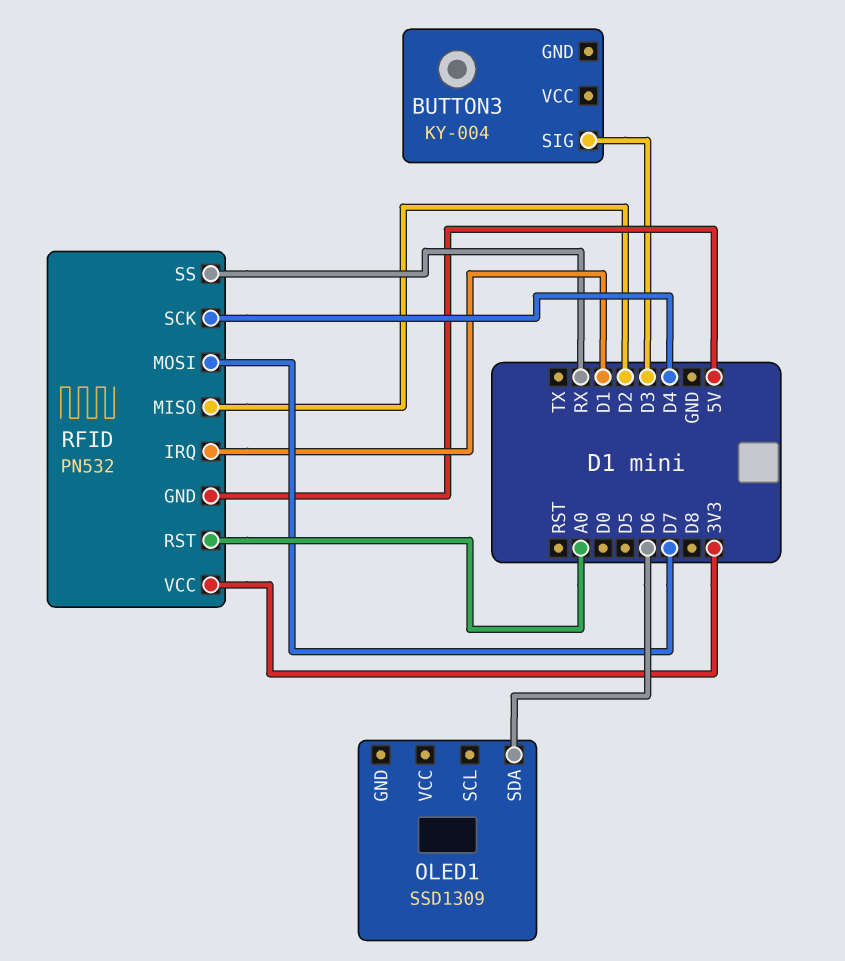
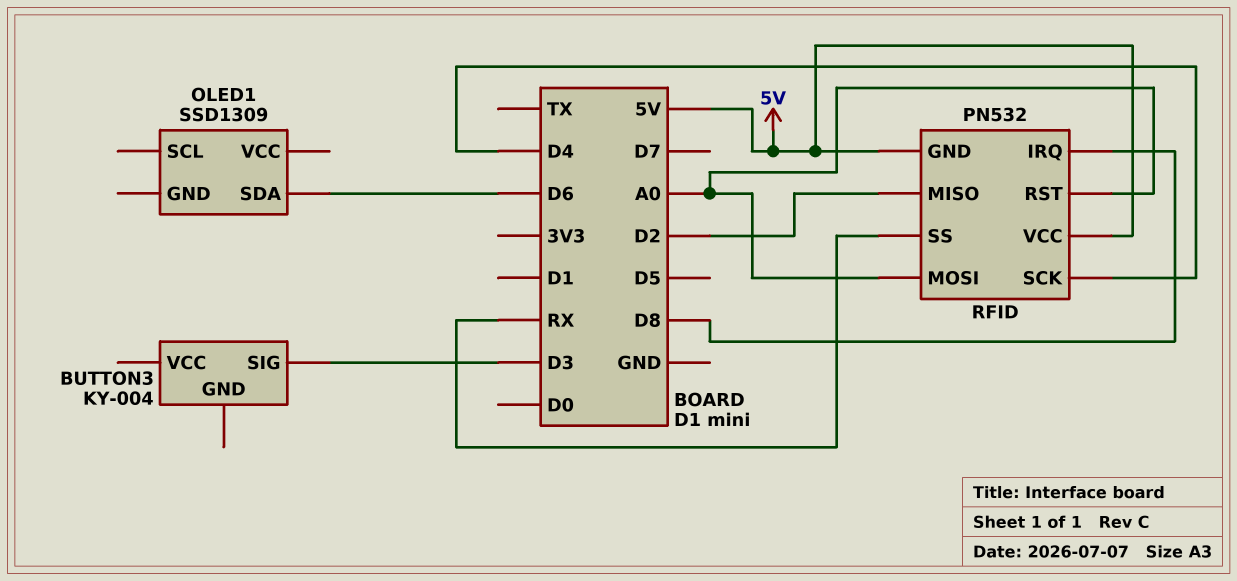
RFID pin IRQ: D1 -> D8
RFID pin MOSI: D7 -> A0
RFID pin VCC: 3V3 -> 5V

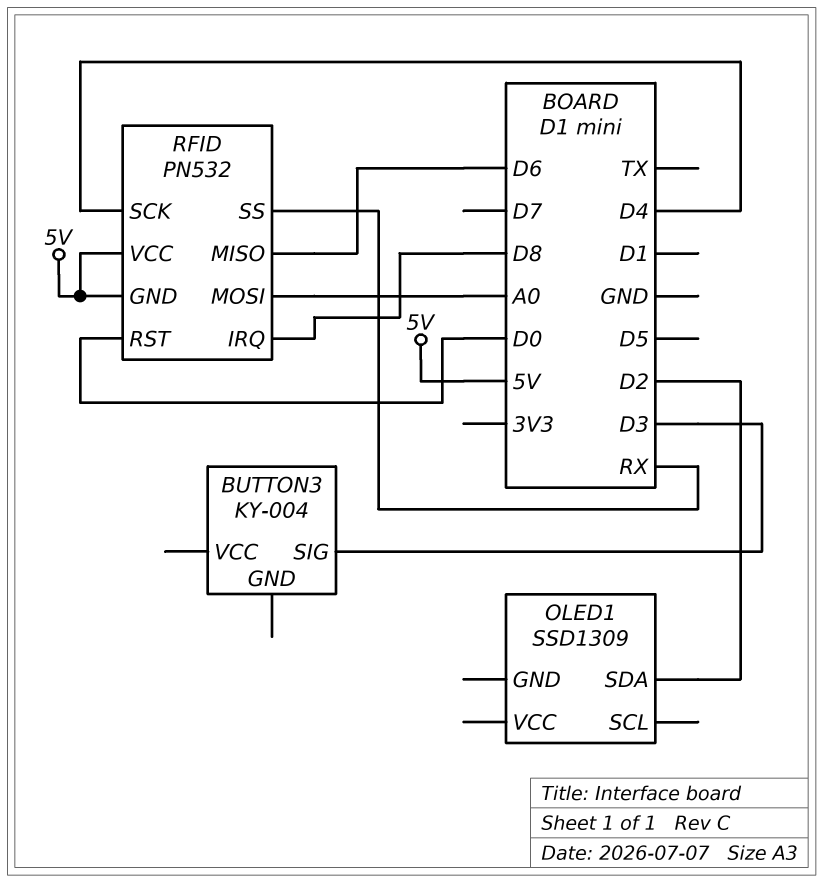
OLED1 pin SDA: D6 -> D2
RFID pin MISO: D2 -> D6
RFID pin RST: A0 -> D0

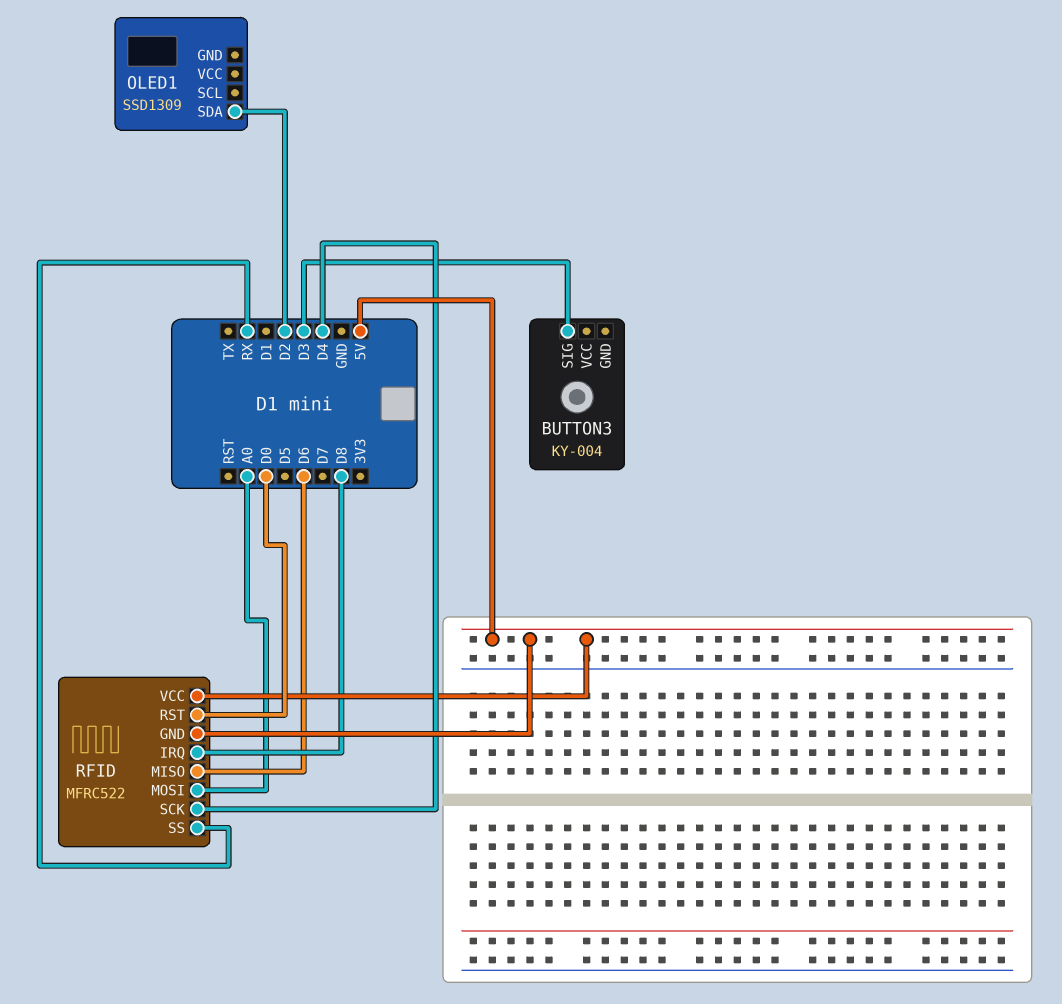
RFID: PN532 -> MFRC522

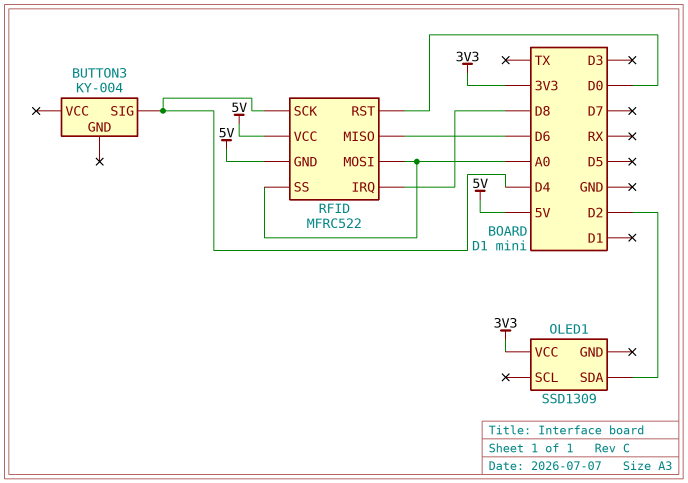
BUTTON3 pin SIG: D3 -> D4
OLED1 pin VCC: none -> 3V3
RFID pin SS: RX -> A0

